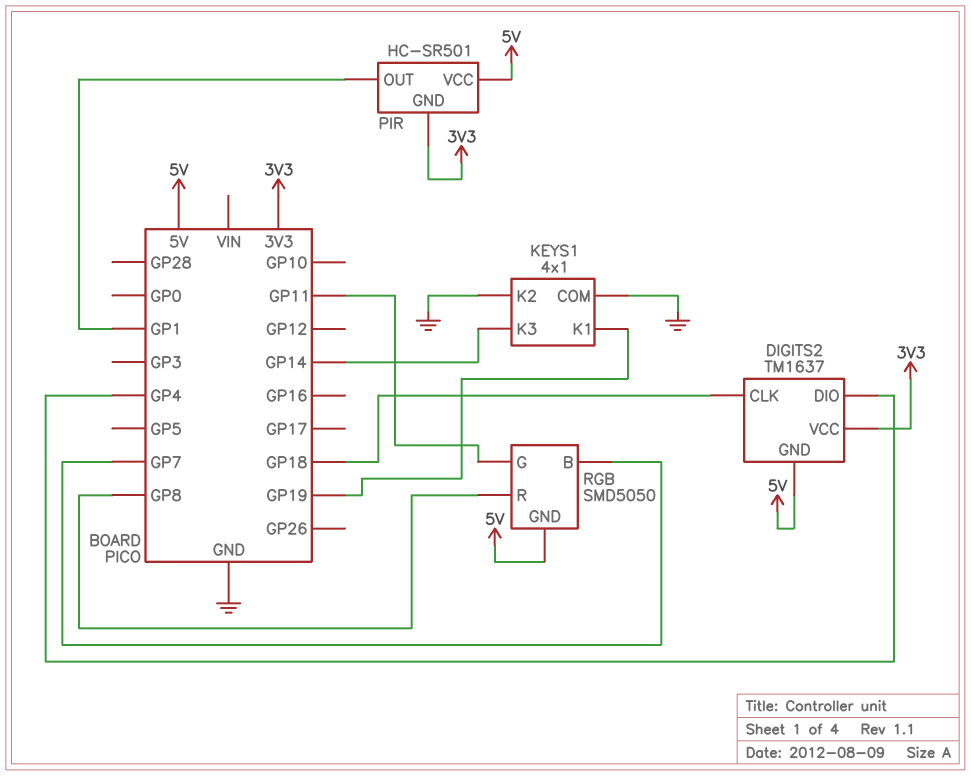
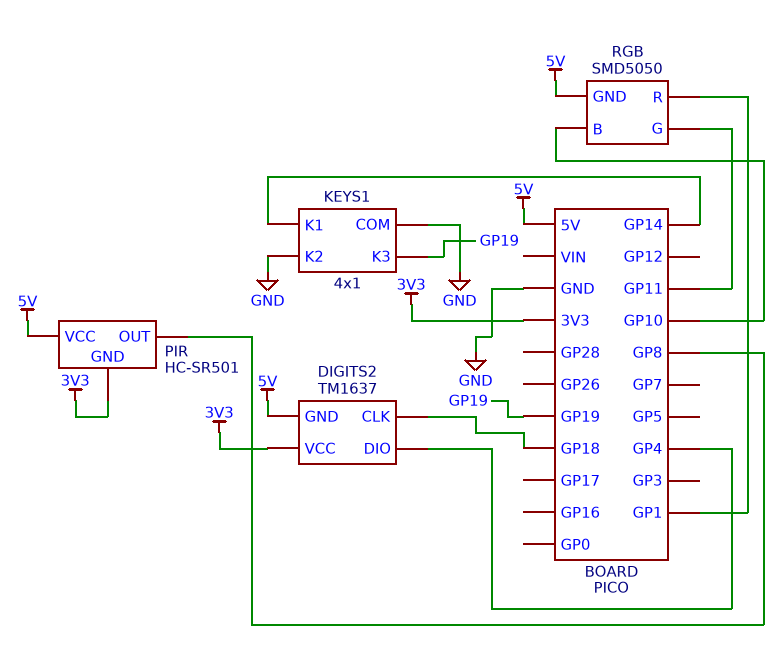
KEYS1 pin K1: GP19 -> GP14
KEYS1 pin K3: GP14 -> GP19
PIR pin OUT: GP1 -> GP8
RGB pin B: GP7 -> GP10
RGB pin R: GP8 -> GP1

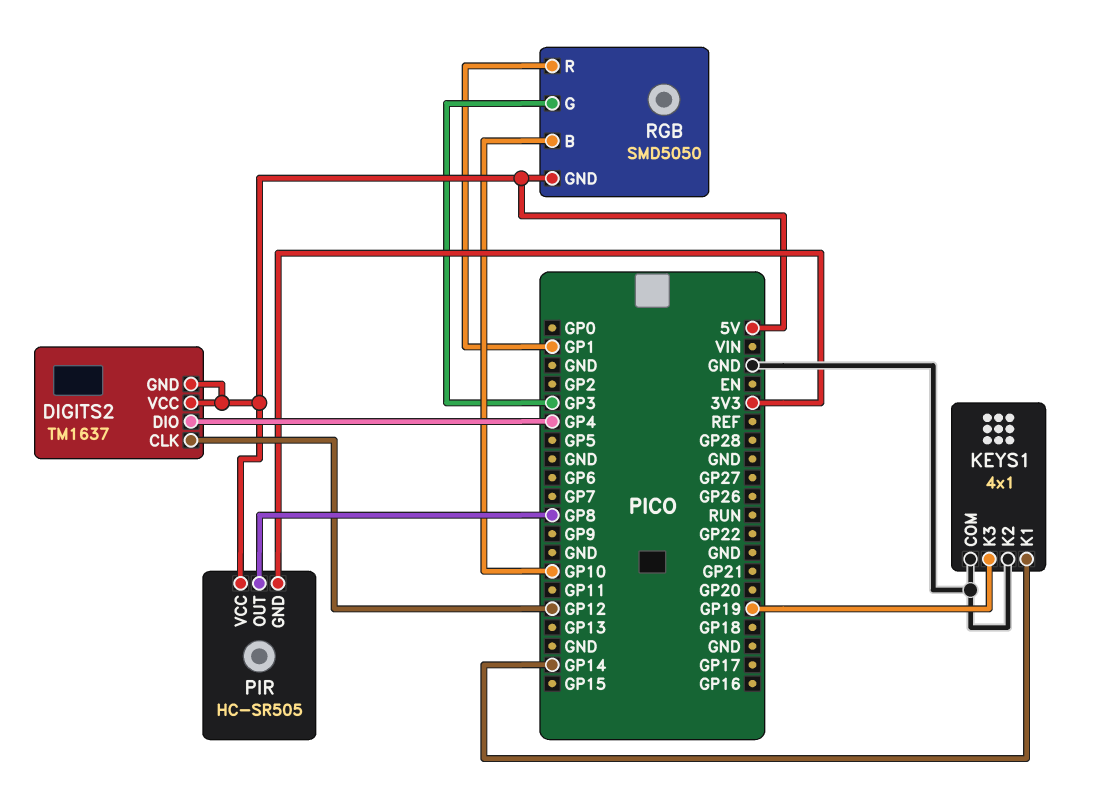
DIGITS2 pin CLK: GP18 -> GP12
DIGITS2 pin VCC: 3V3 -> 5V
PIR: HC-SR501 -> HC-SR505
RGB pin G: GP11 -> GP3

